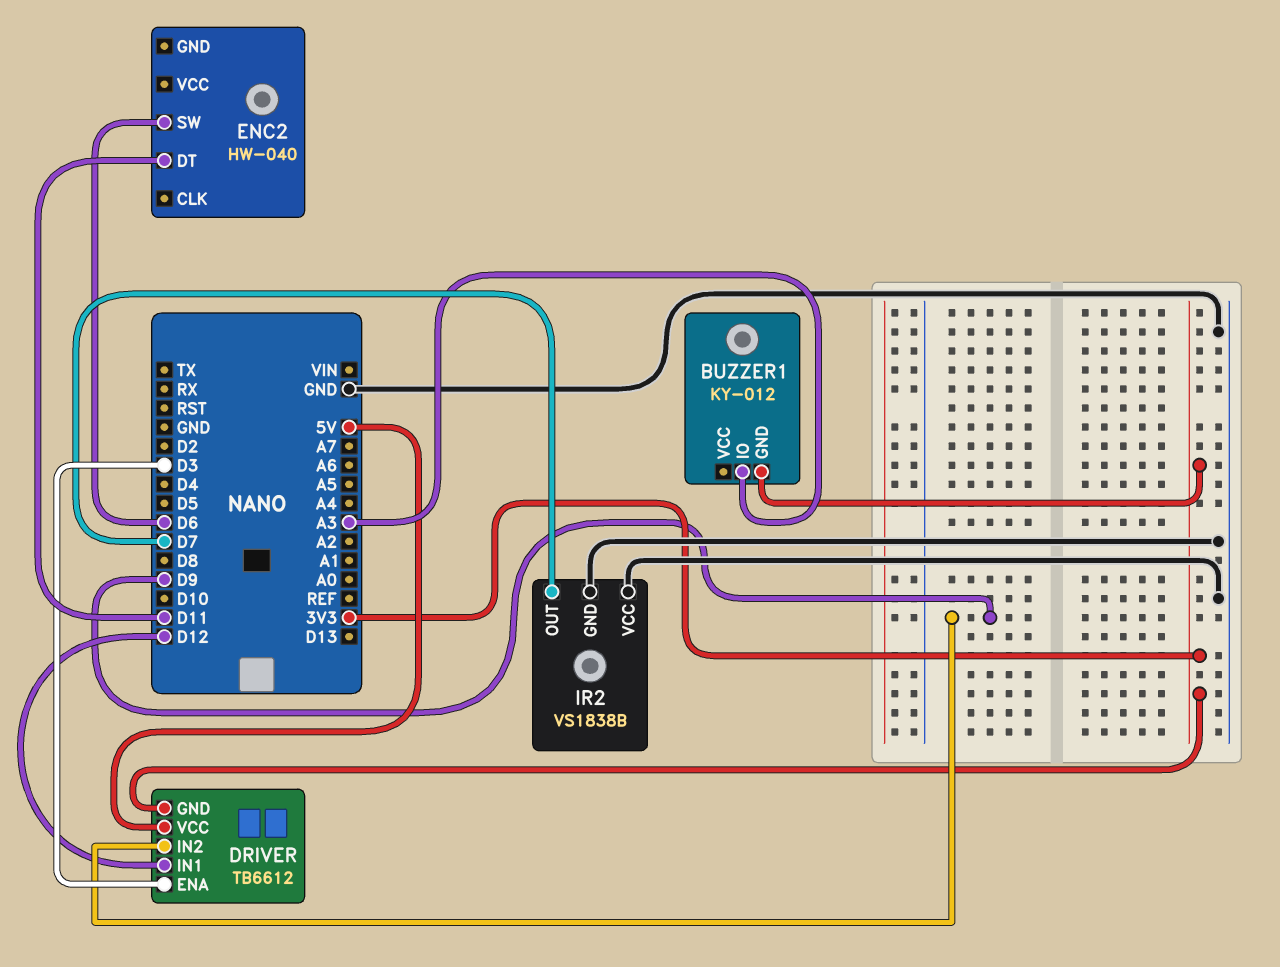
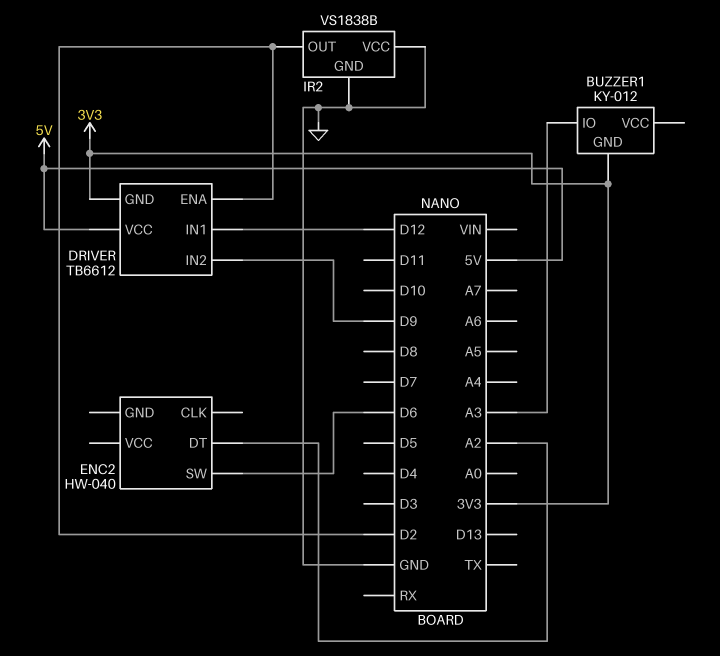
DRIVER pin ENA: D3 -> D2
ENC2 pin DT: D11 -> A2
IR2 pin OUT: D7 -> D2

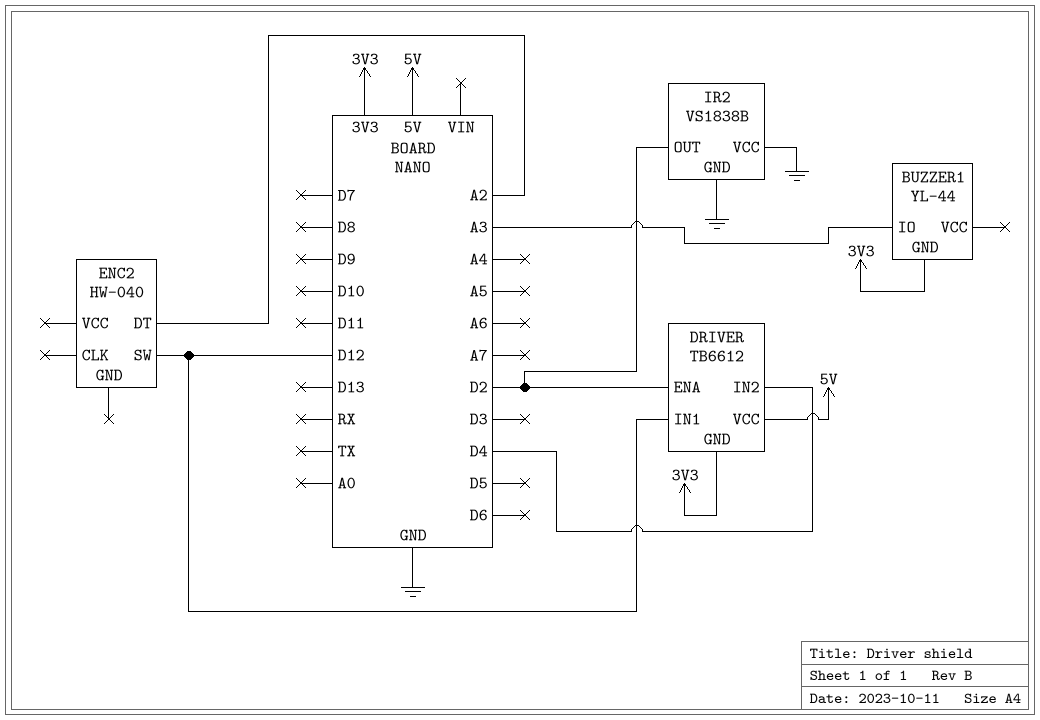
BUZZER1: KY-012 -> YL-44
DRIVER pin IN2: D9 -> D4
ENC2 pin SW: D6 -> D12

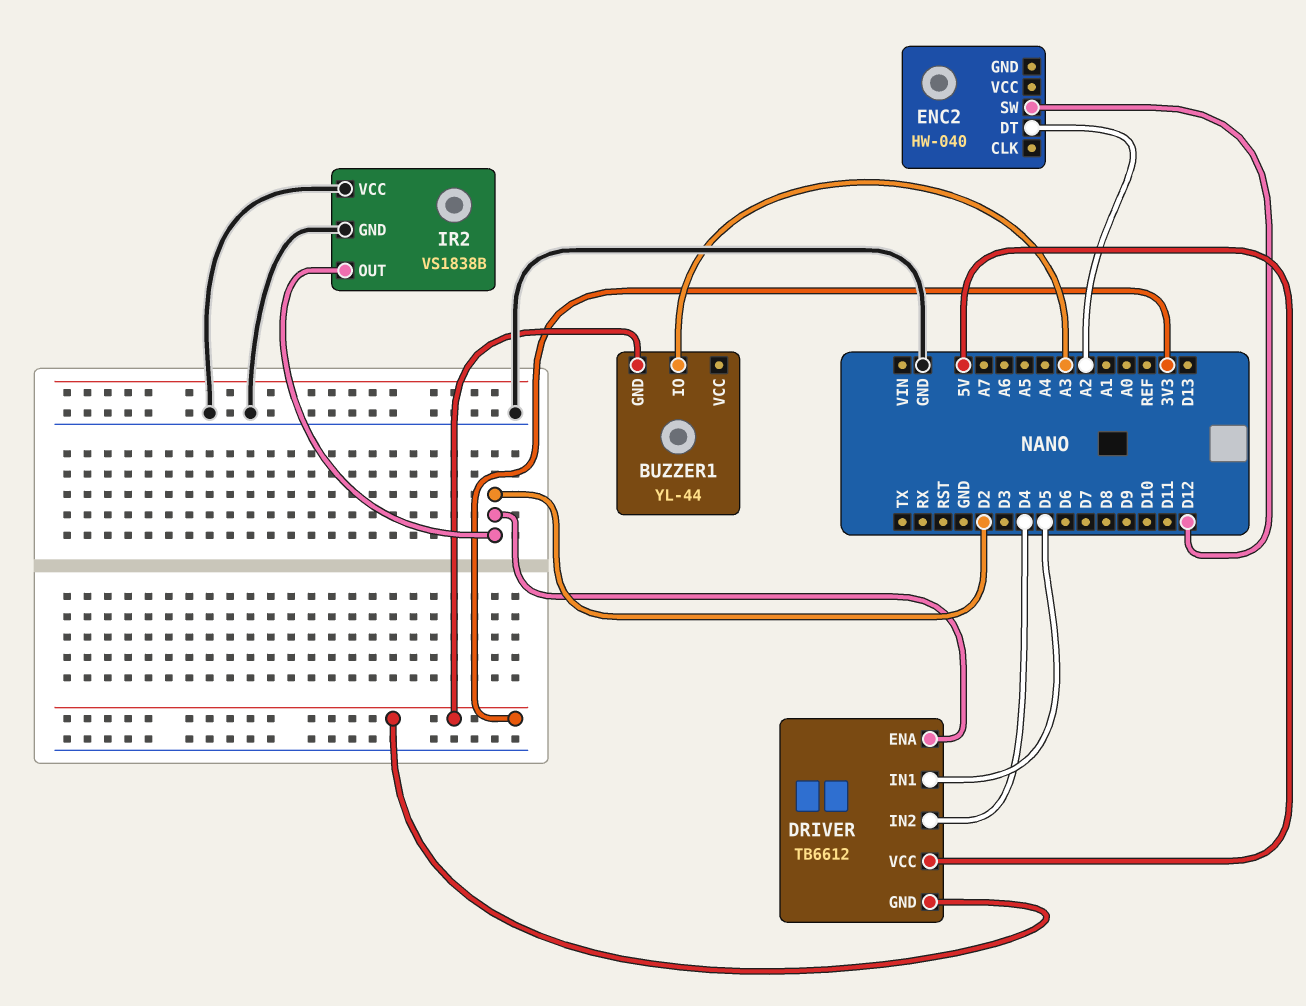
DRIVER pin IN1: D12 -> D5

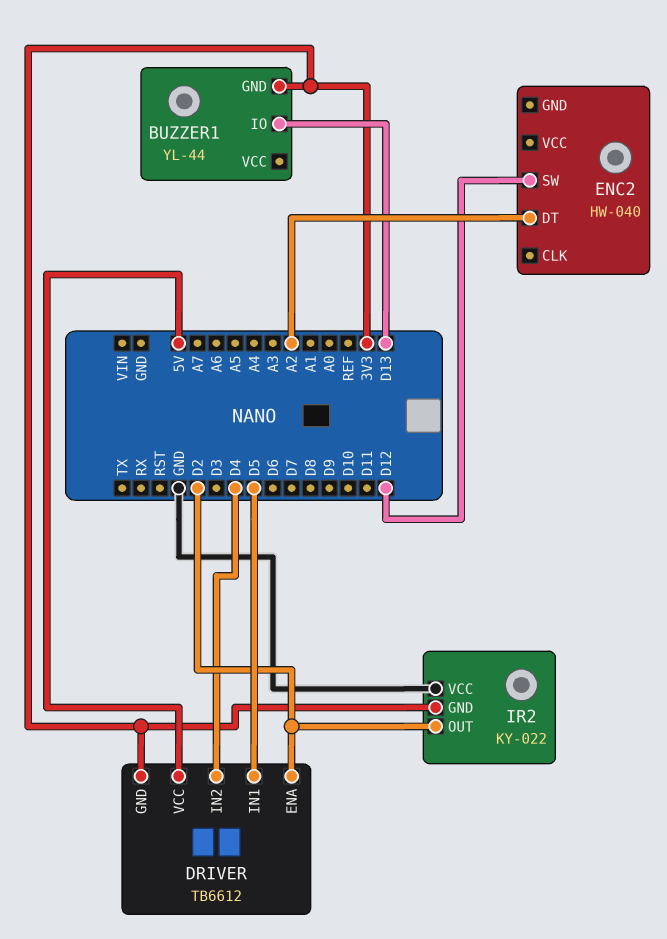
BUZZER1 pin IO: A3 -> D13
IR2: VS1838B -> KY-022
IR2 pin GND: GND -> 3V3

